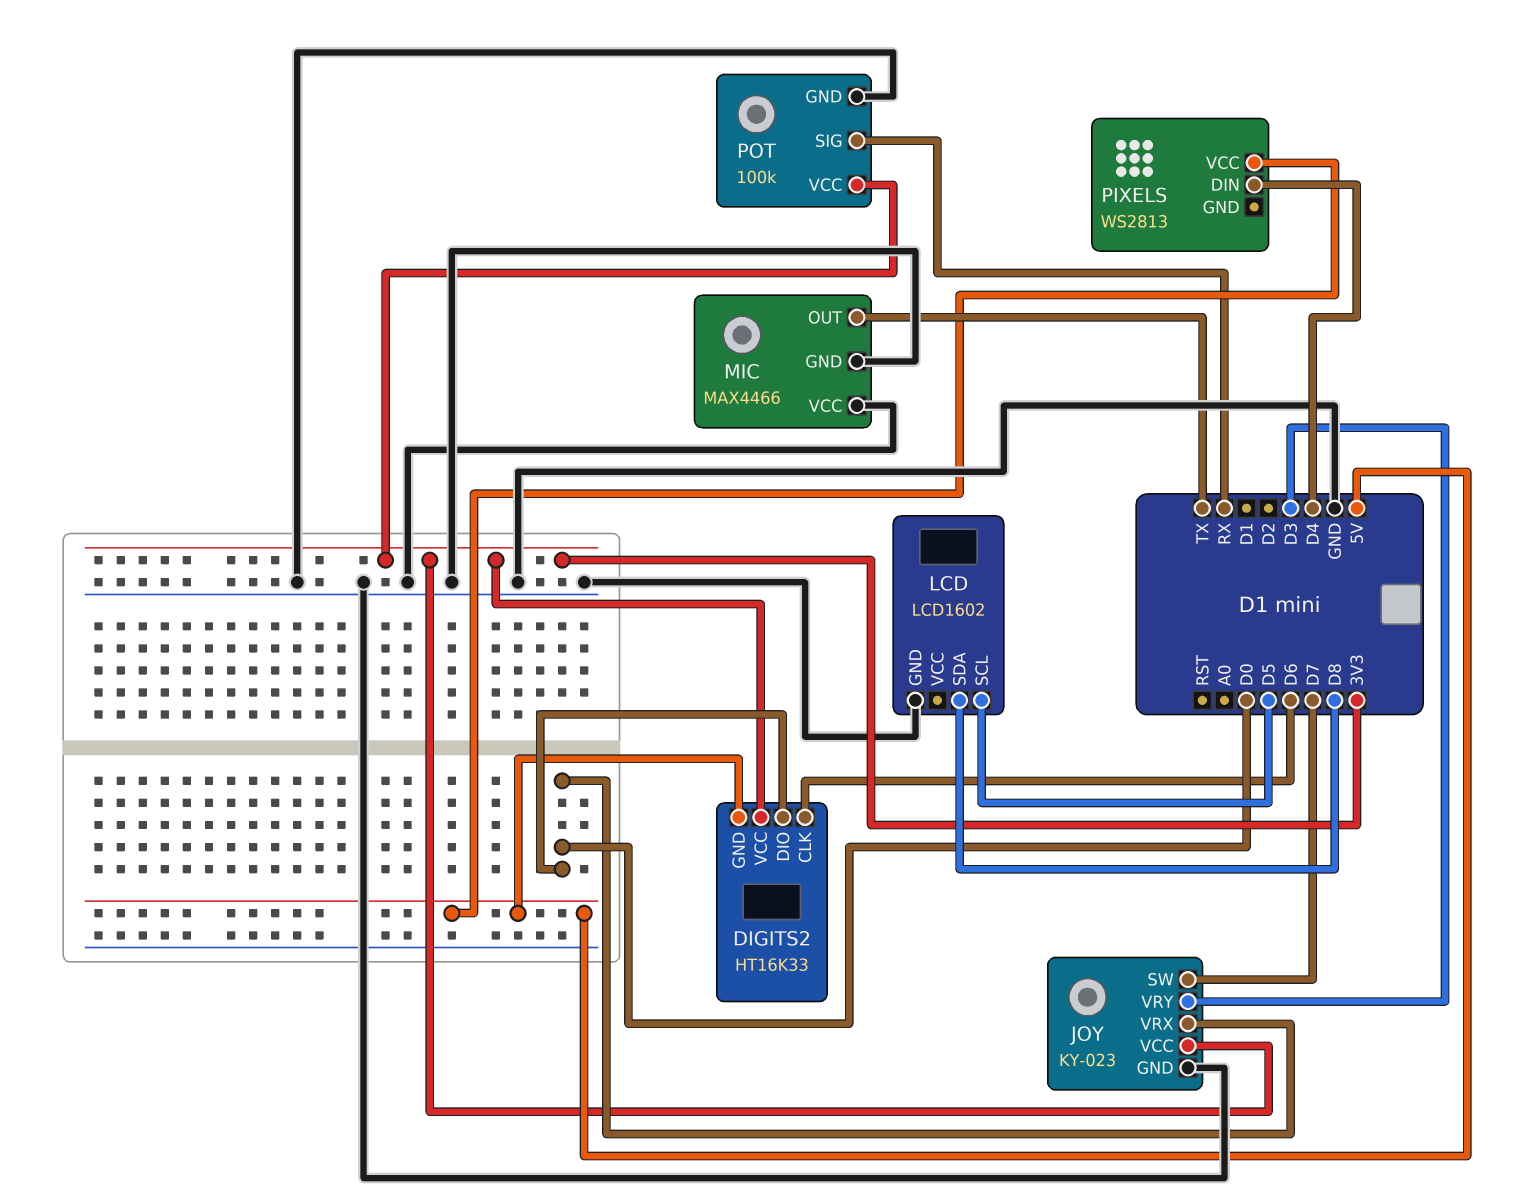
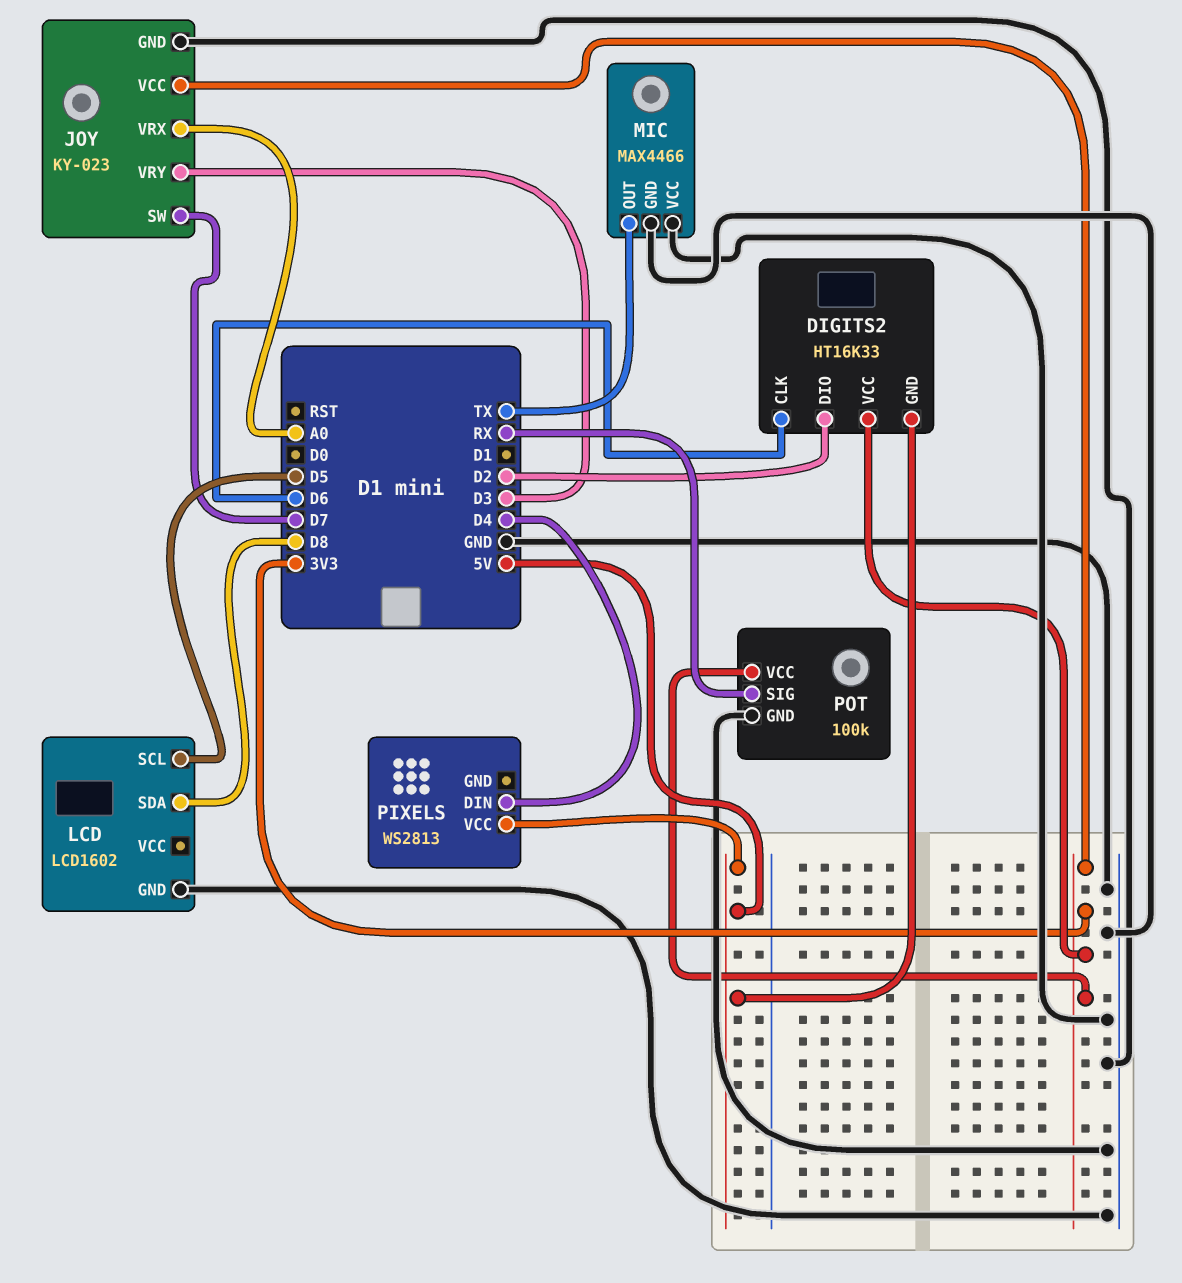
DIGITS2 pin DIO: D0 -> D2
JOY pin VRX: D0 -> A0

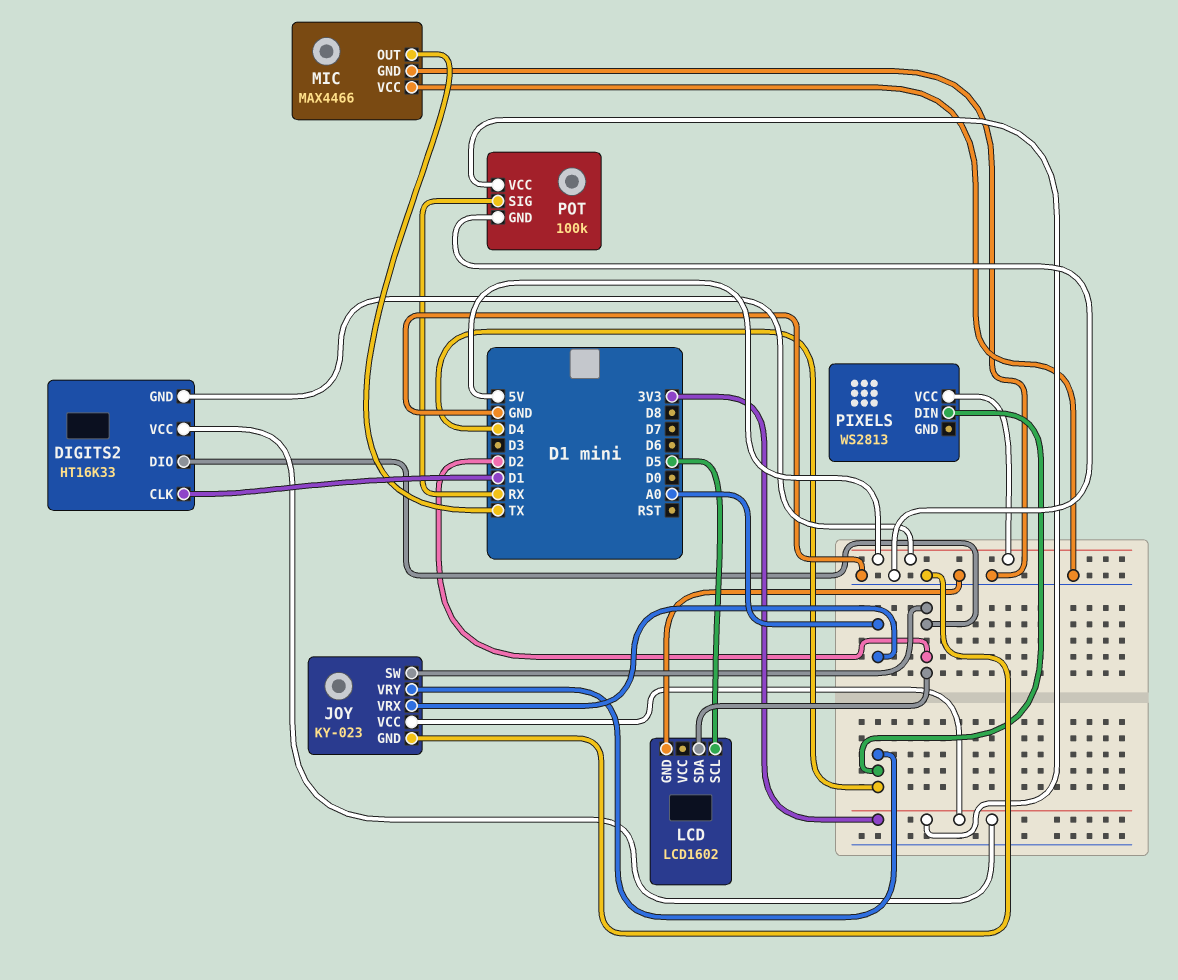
DIGITS2 pin CLK: D6 -> D1
JOY pin SW: D7 -> D2
JOY pin VRY: D3 -> D4
LCD pin SDA: D8 -> D2

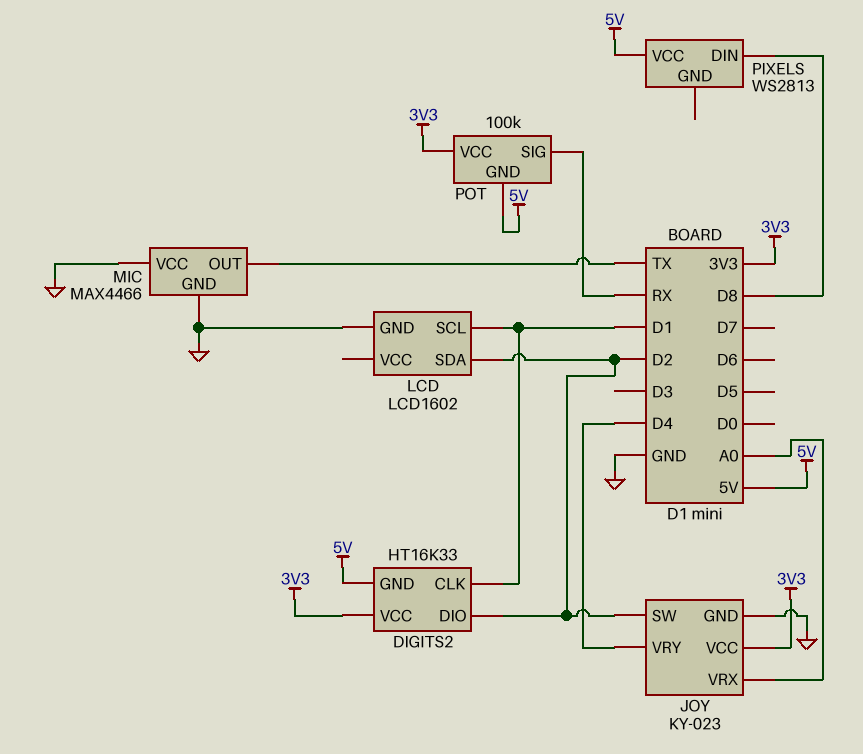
LCD pin SCL: D5 -> D1
PIXELS pin DIN: D4 -> D8
POT pin GND: GND -> 5V

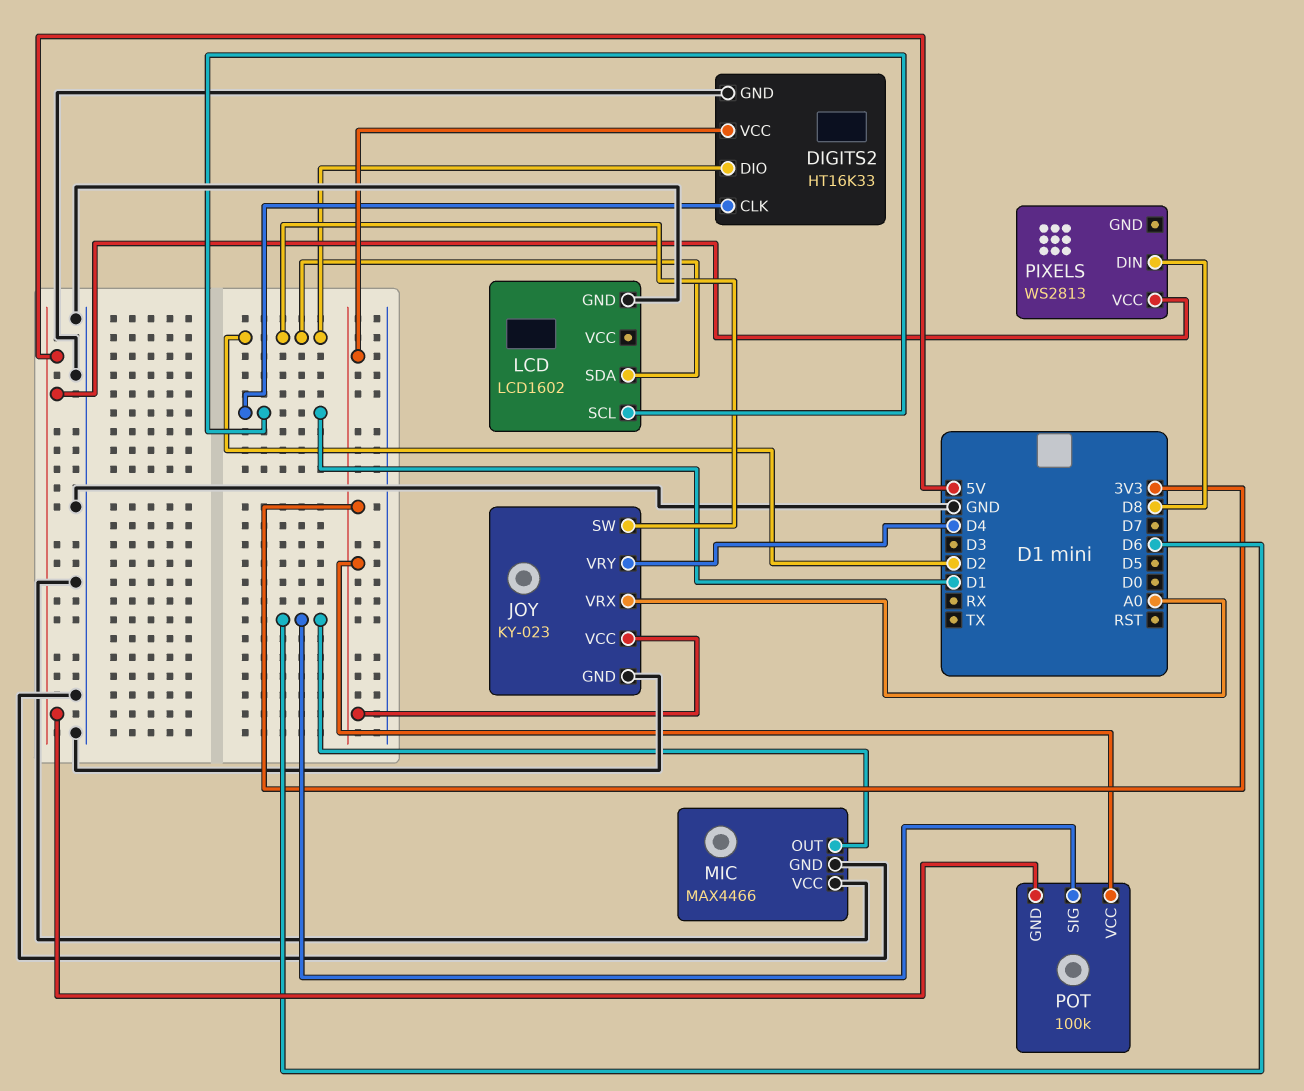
DIGITS2 pin GND: 5V -> GND
MIC pin OUT: TX -> D6
POT pin SIG: RX -> D6

